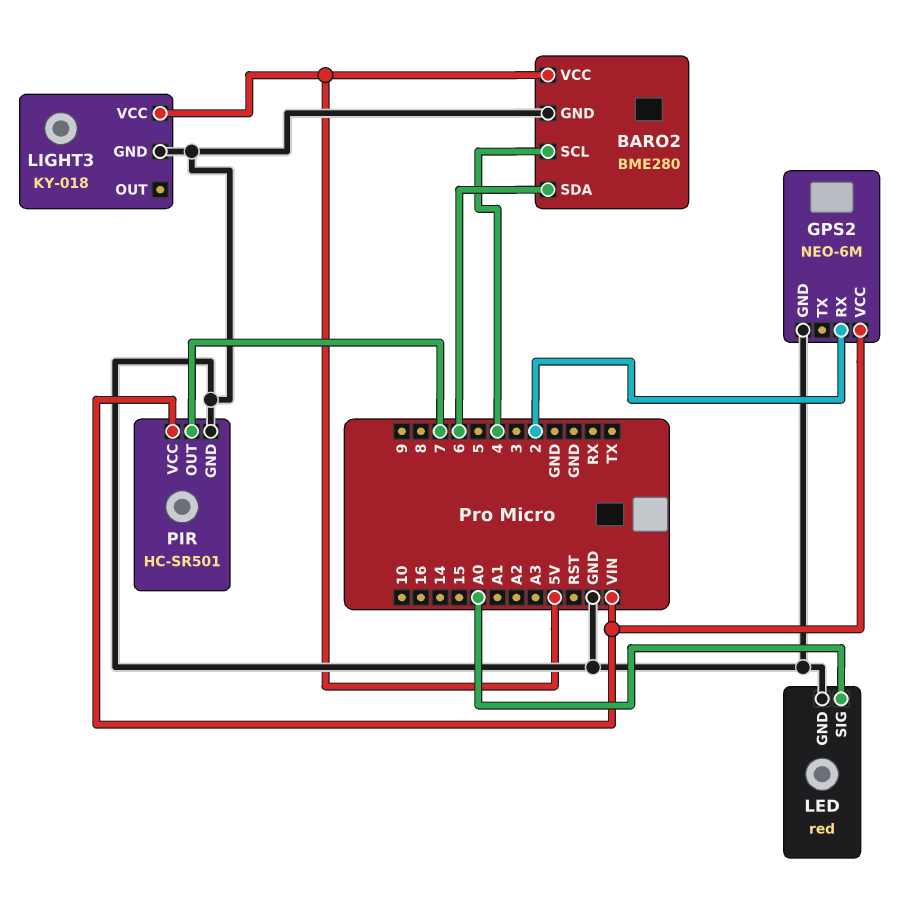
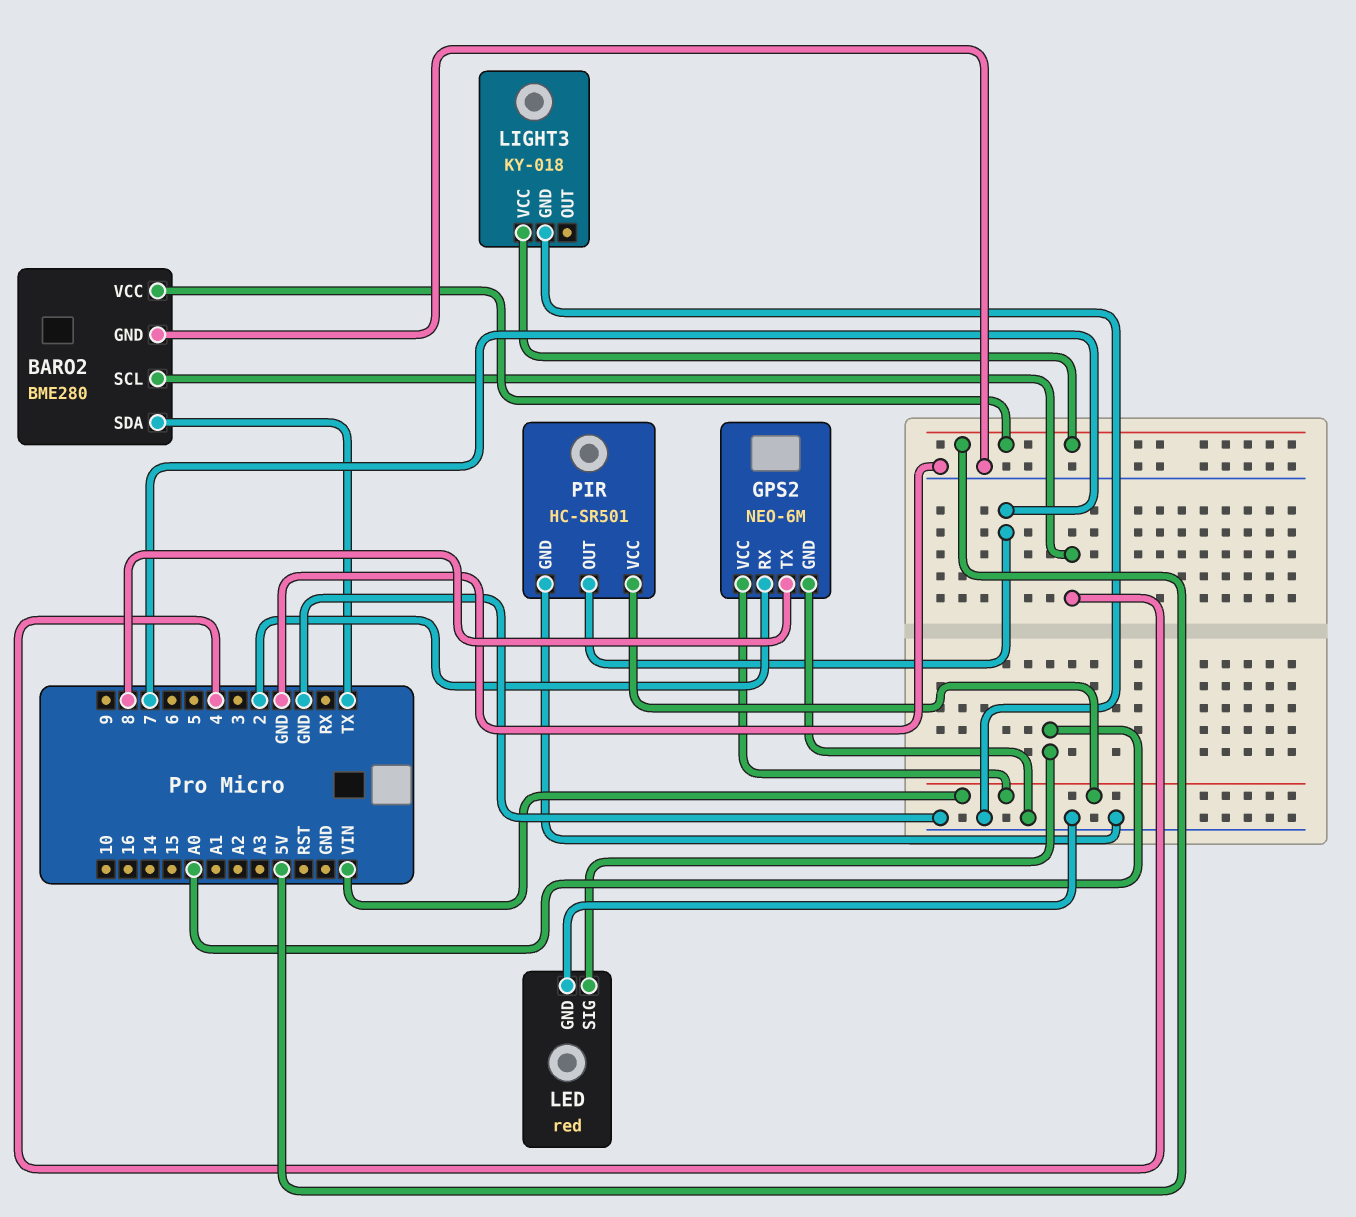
BARO2 pin SDA: 6 -> TX
GPS2 pin TX: none -> 8

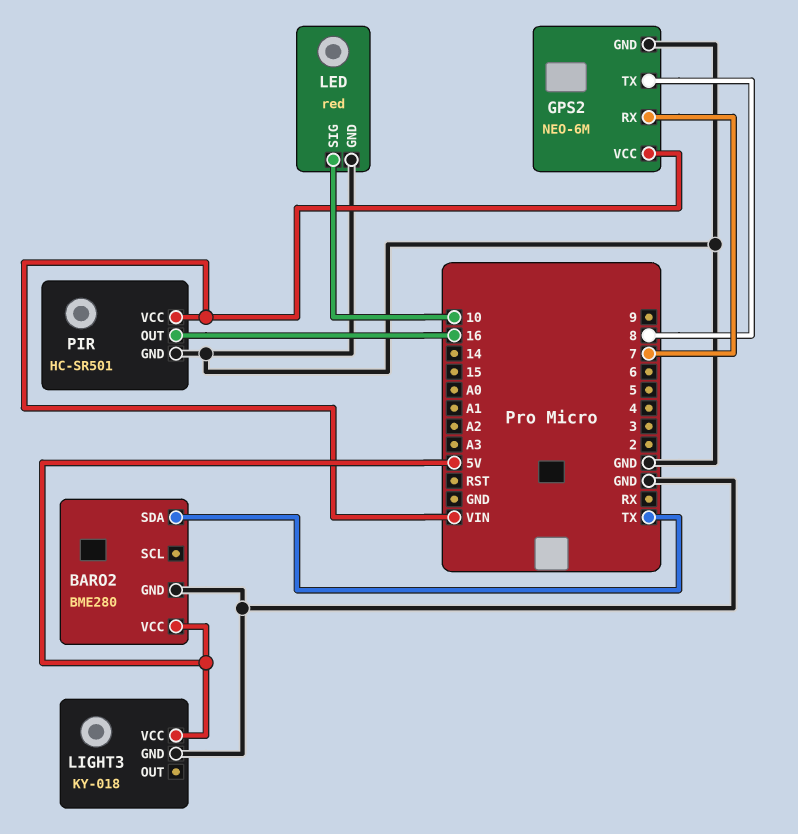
BARO2 pin SCL: 4 -> none
GPS2 pin RX: 2 -> 7
LED pin SIG: A0 -> 10
PIR pin OUT: 7 -> 16

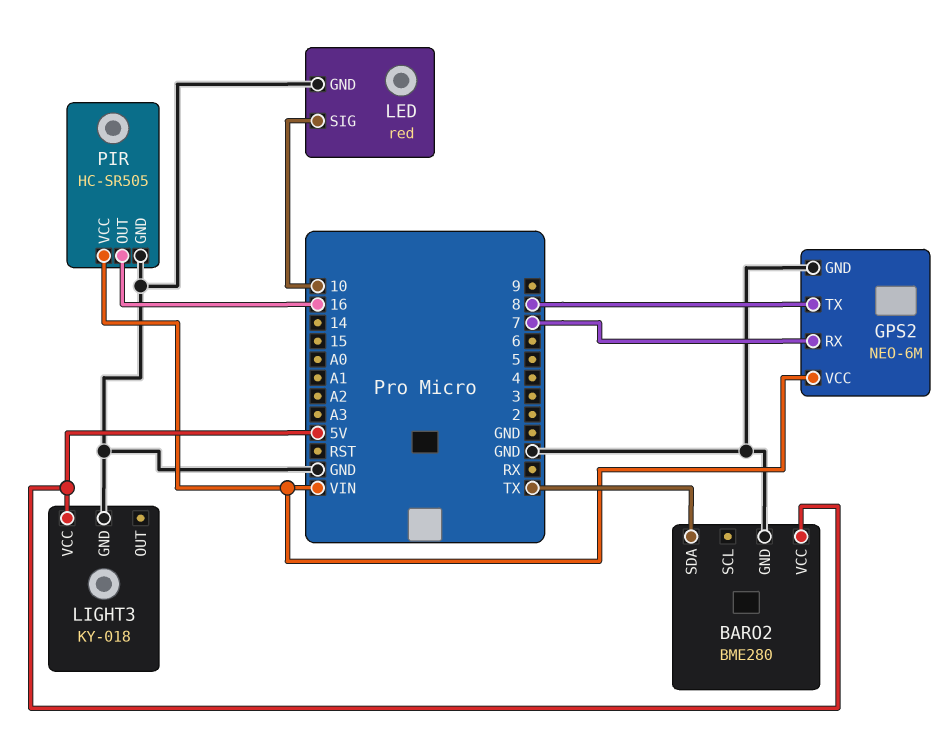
PIR: HC-SR501 -> HC-SR505

